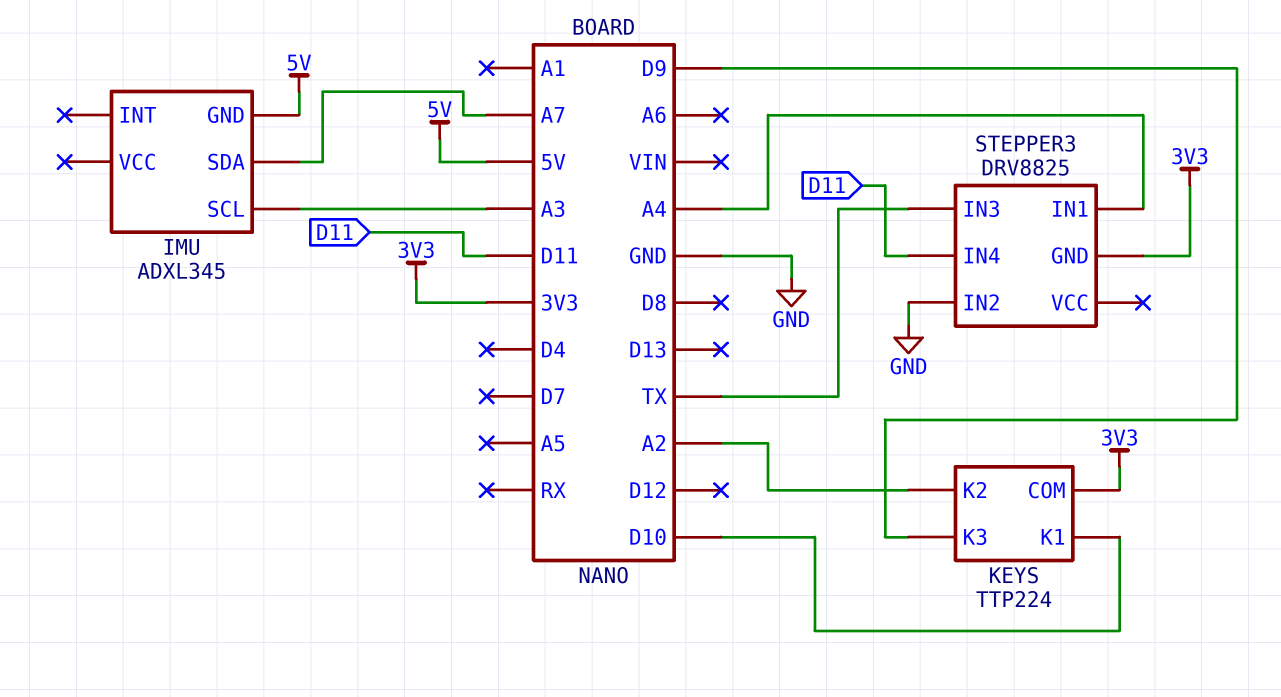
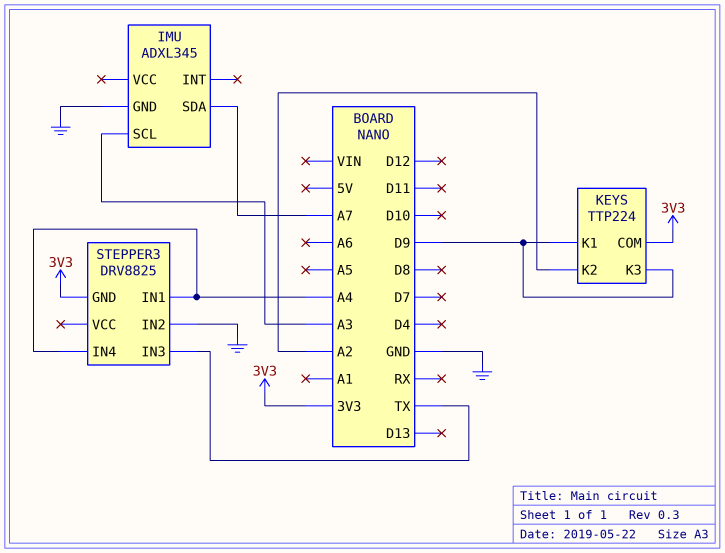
IMU pin GND: 5V -> GND
KEYS pin K1: D10 -> D9
STEPPER3 pin IN4: D11 -> A4

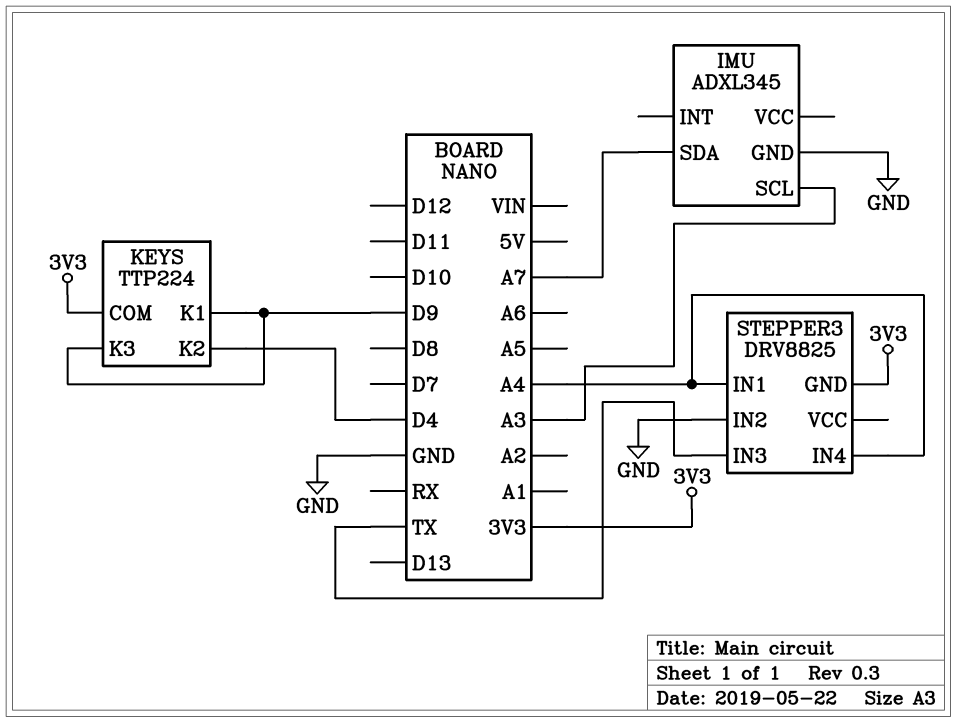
KEYS pin K2: A2 -> D4

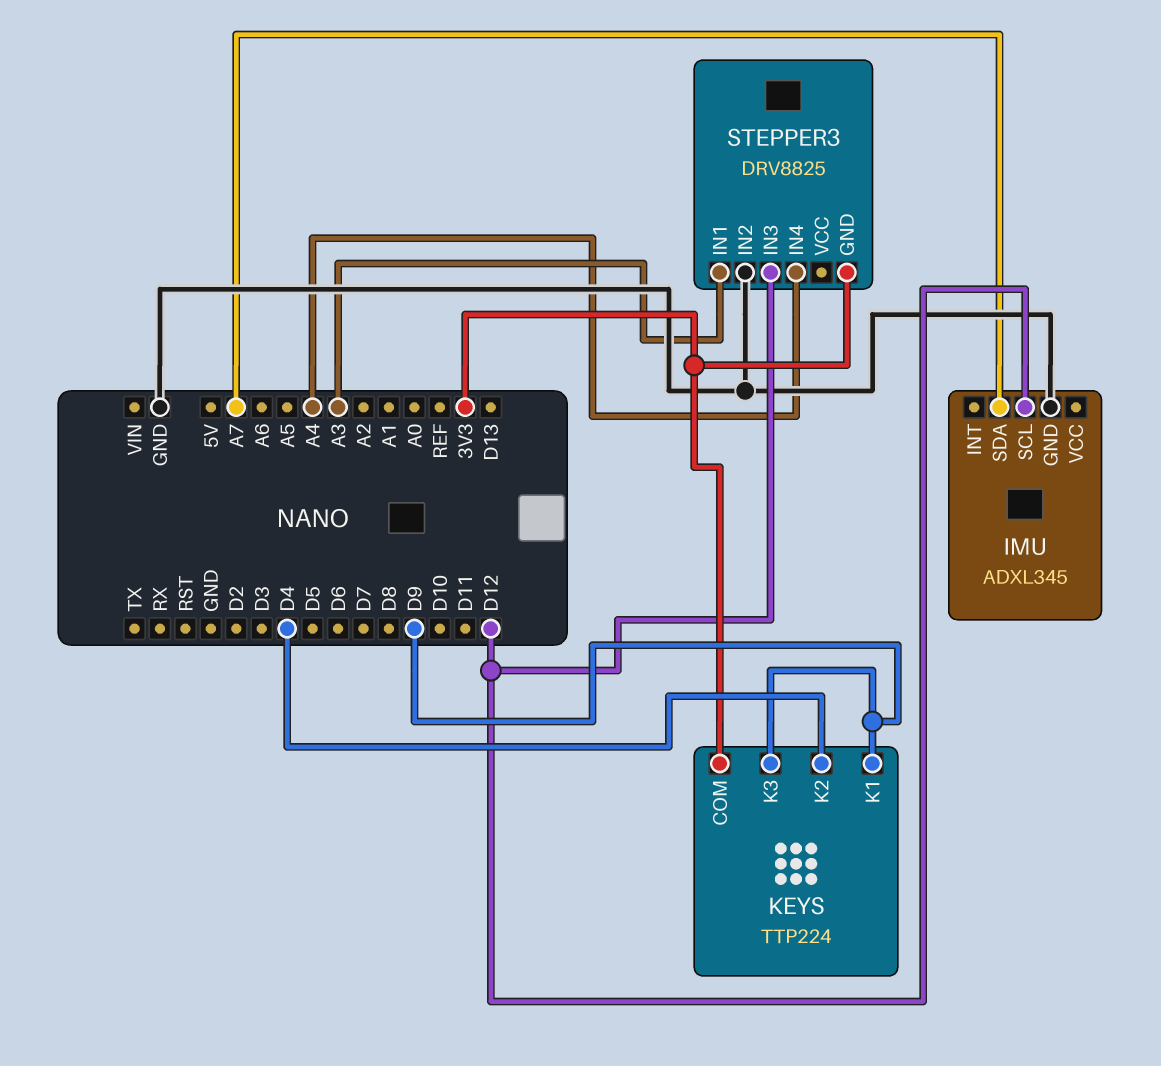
IMU pin SCL: A3 -> D12
STEPPER3 pin IN1: A4 -> A3
STEPPER3 pin IN3: TX -> D12

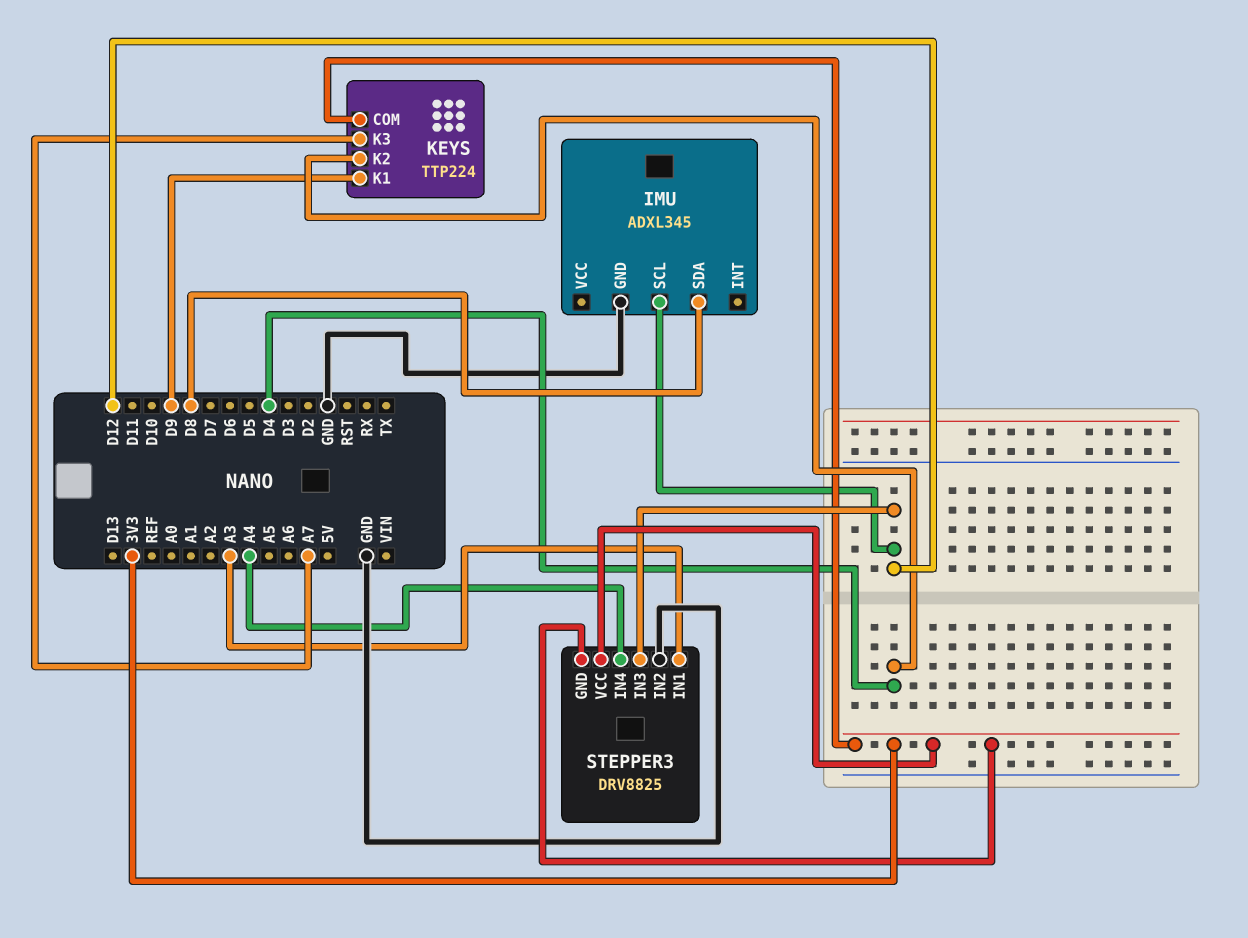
IMU pin SDA: A7 -> D8
KEYS pin K3: D9 -> A7
STEPPER3 pin VCC: none -> 3V3

